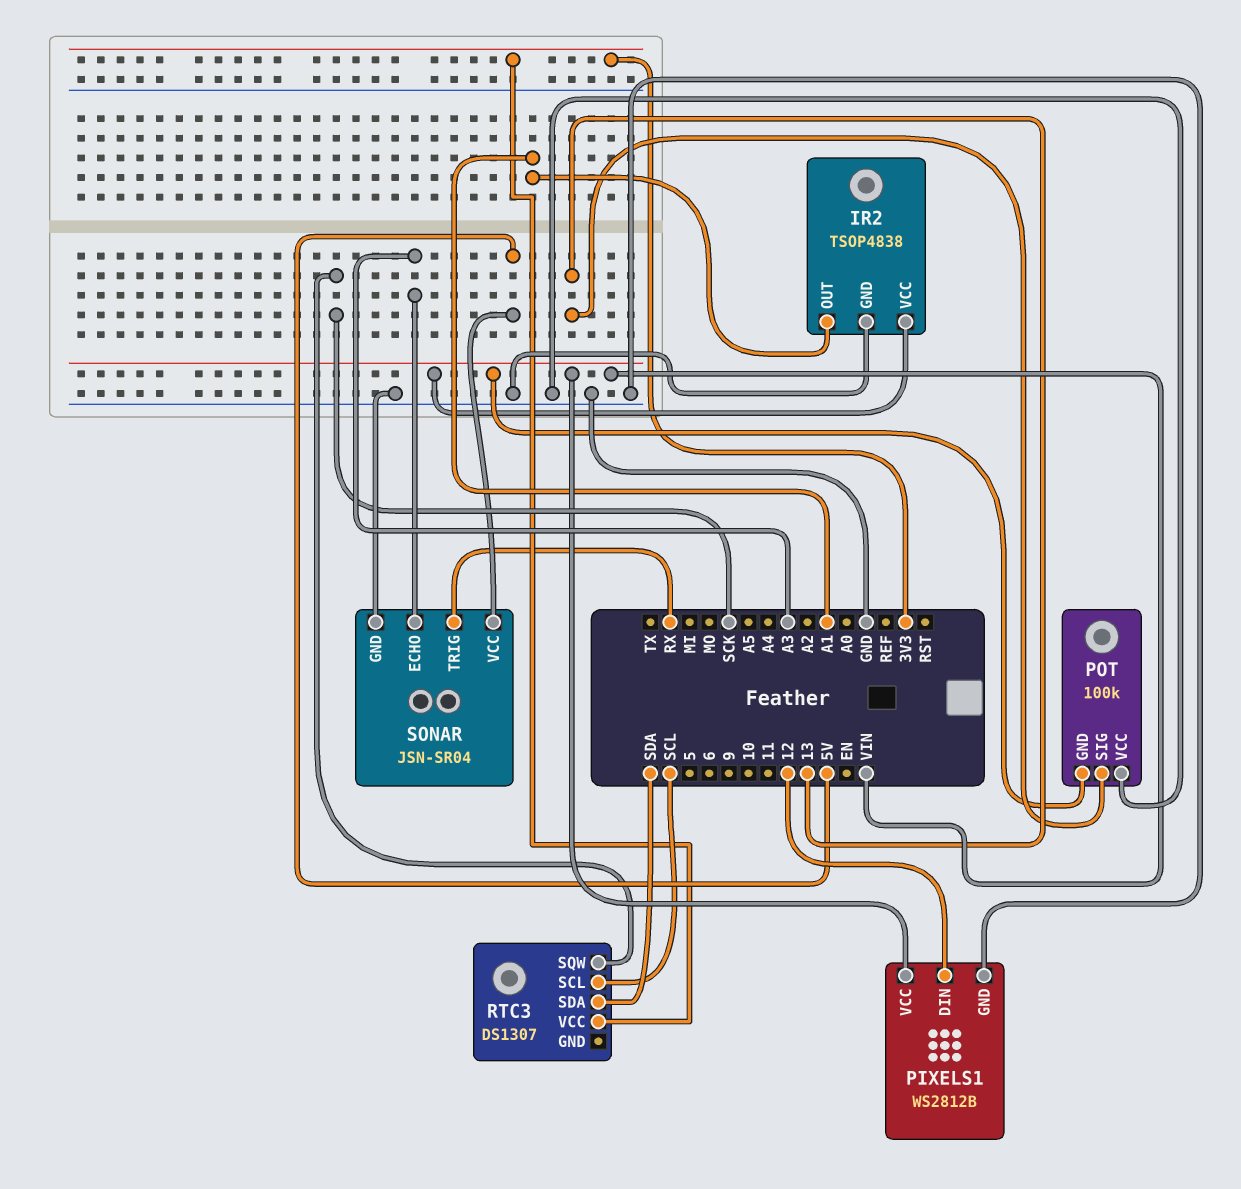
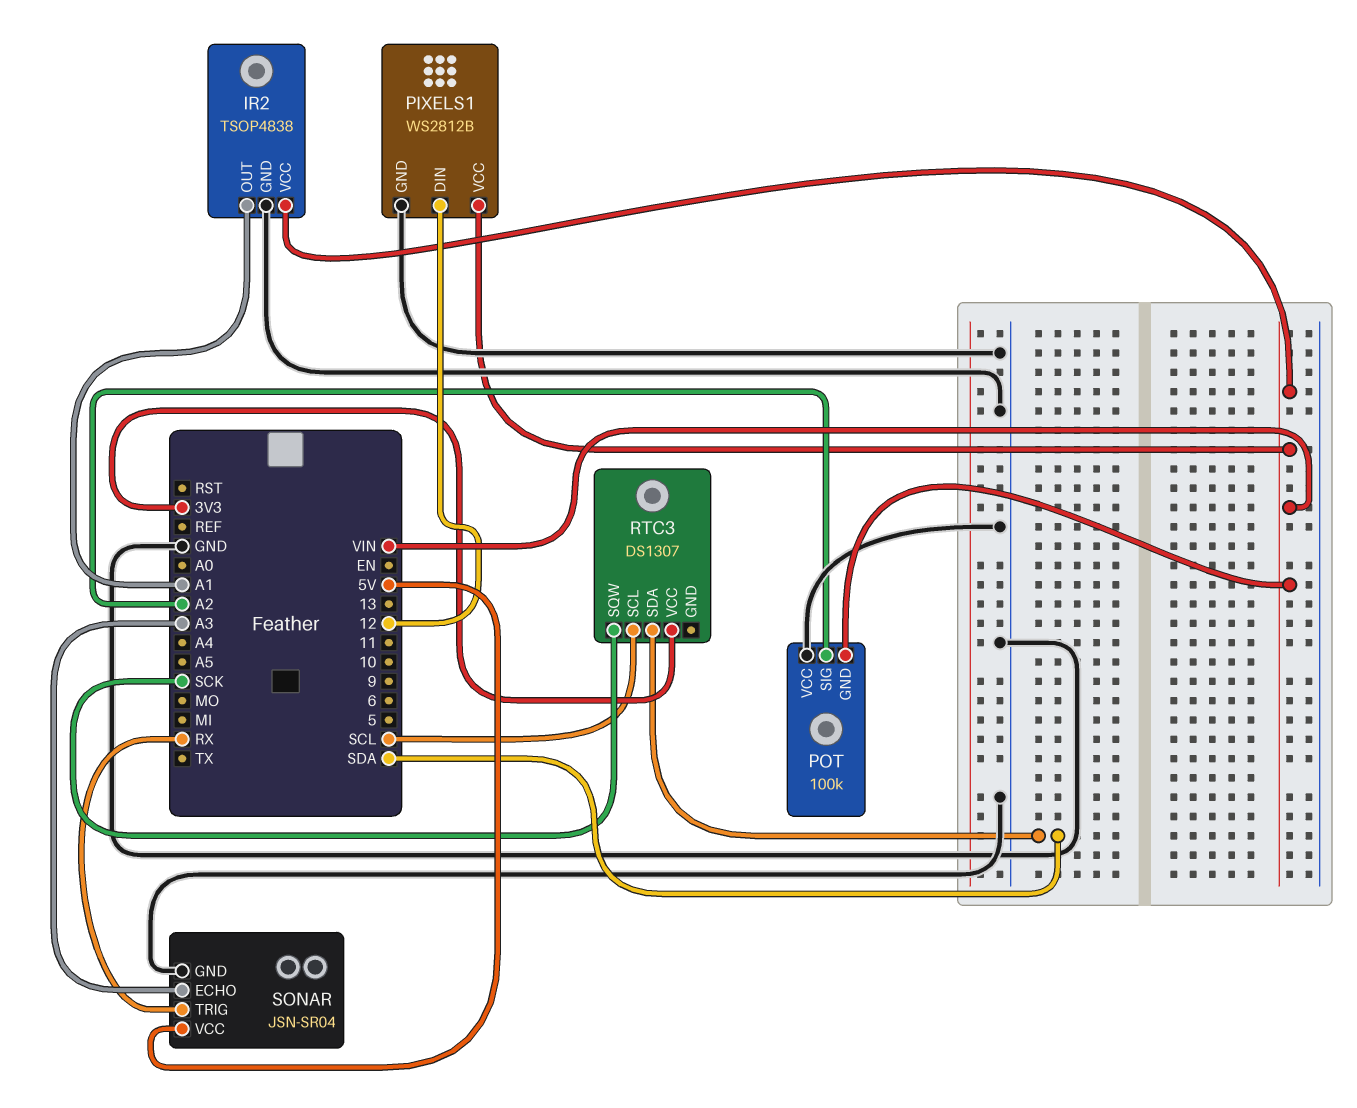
POT pin SIG: 13 -> A2

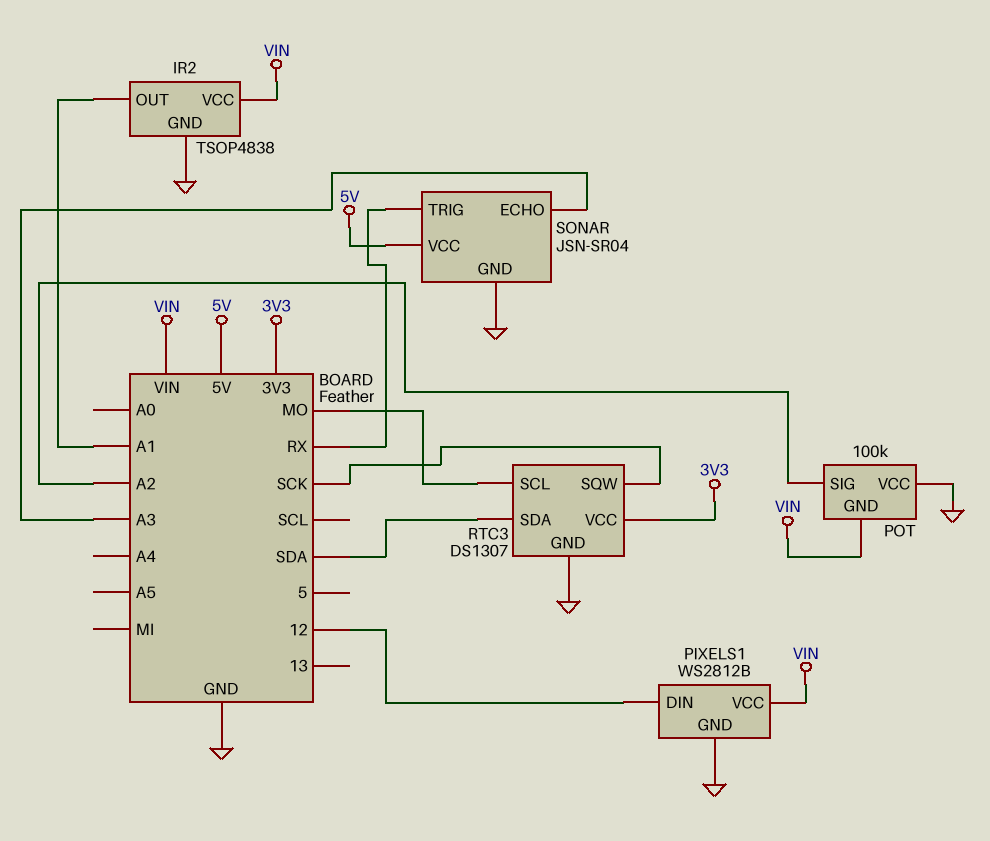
RTC3 pin GND: none -> GND
RTC3 pin SCL: SCL -> MO

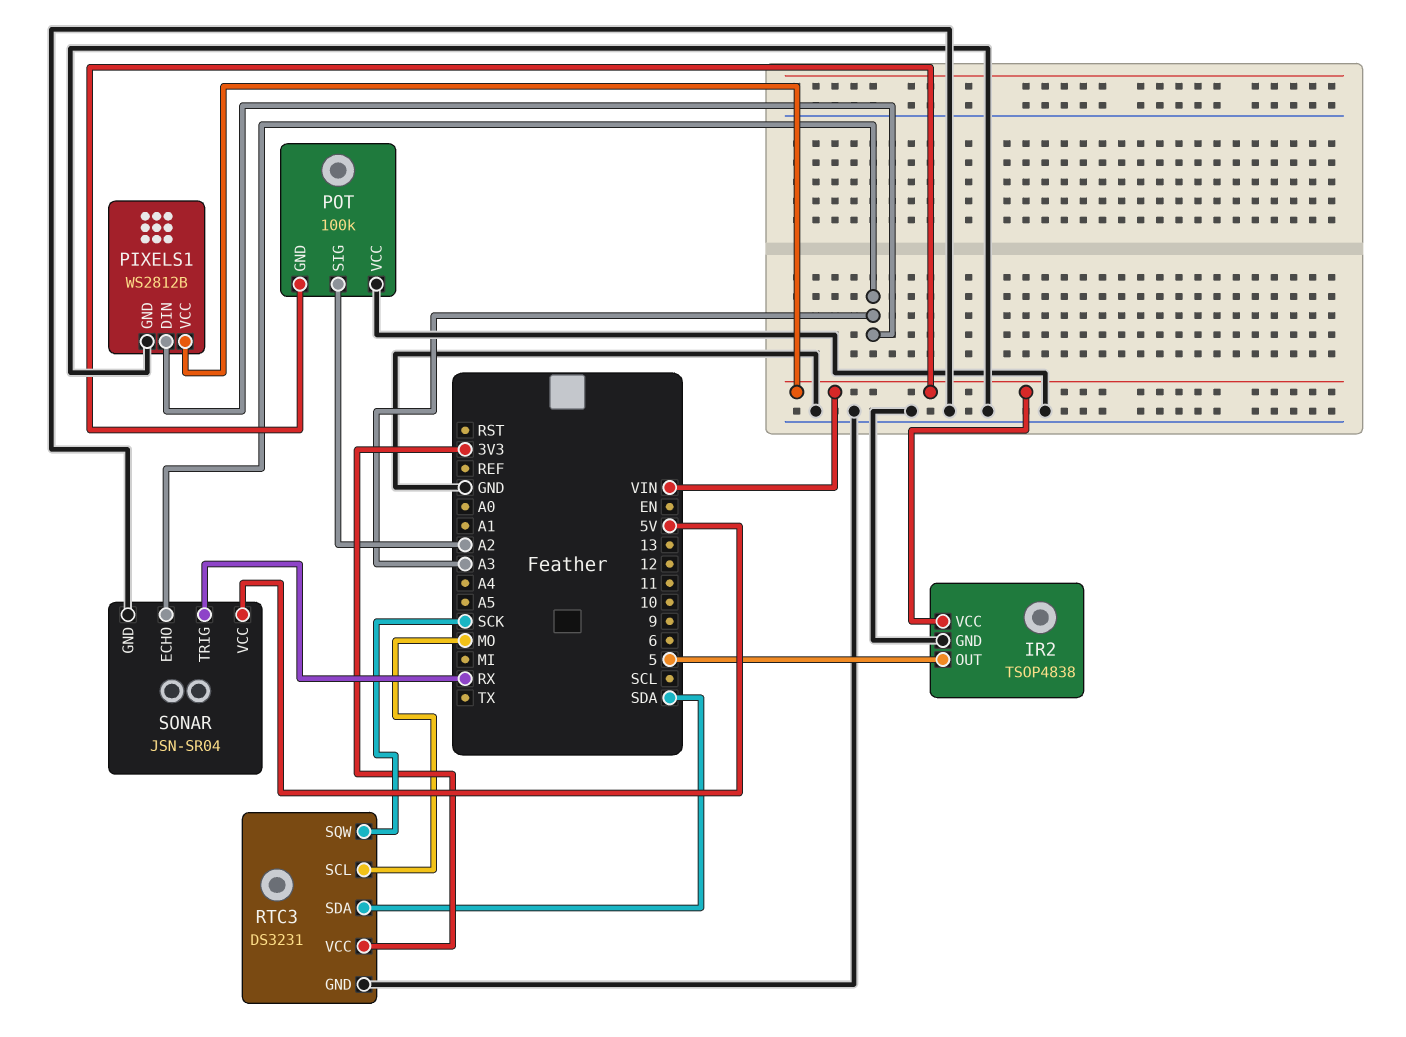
IR2 pin OUT: A1 -> 5
PIXELS1 pin DIN: 12 -> A3
RTC3: DS1307 -> DS3231

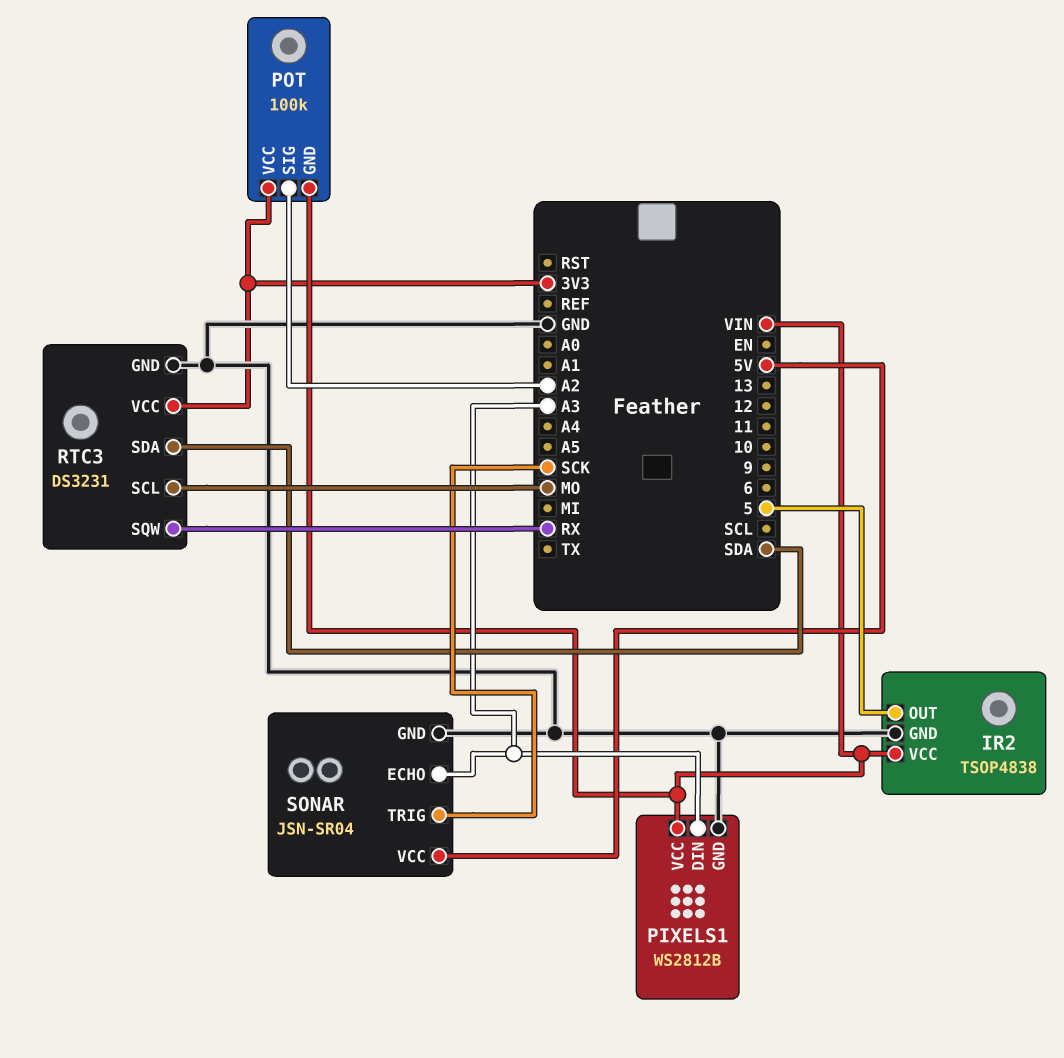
POT pin VCC: GND -> 3V3
RTC3 pin SQW: SCK -> RX
SONAR pin TRIG: RX -> SCK

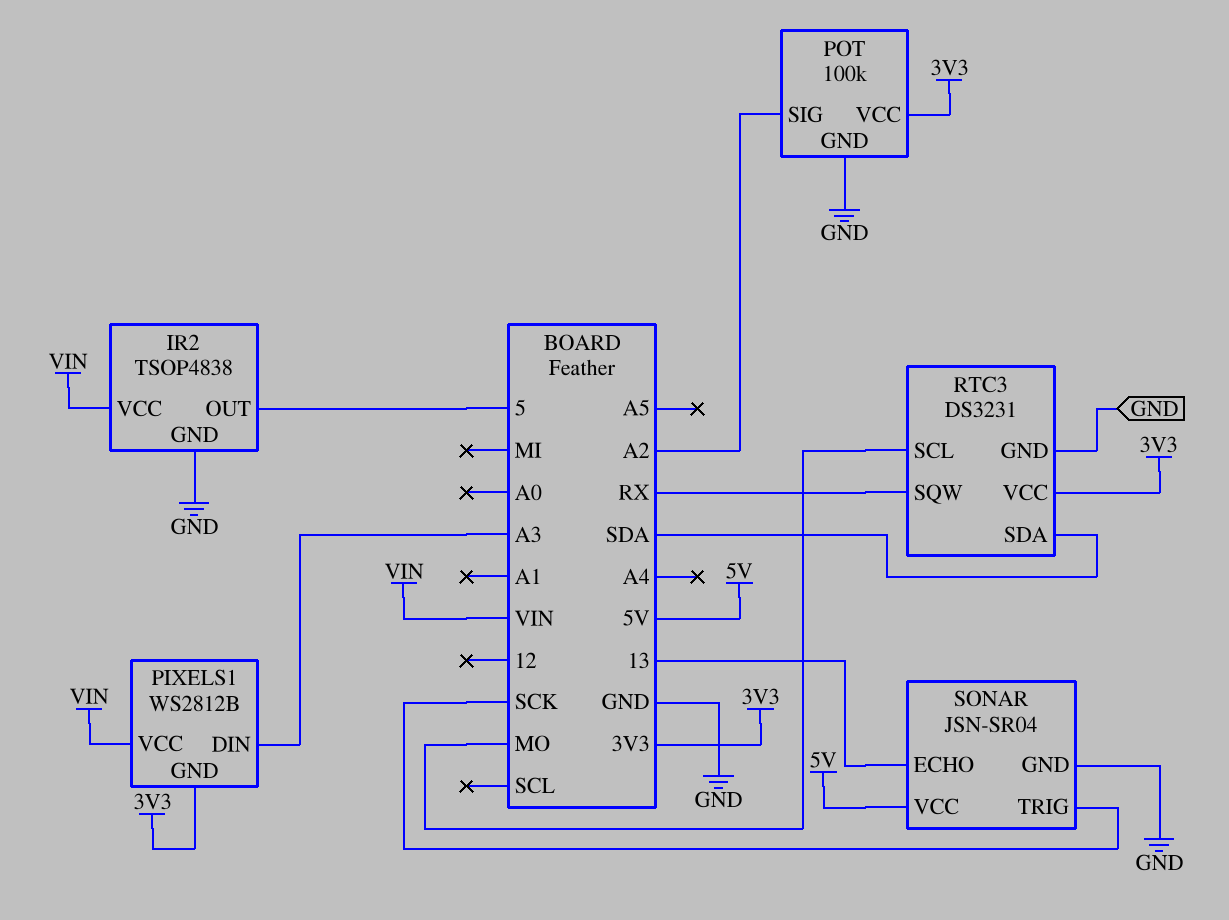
PIXELS1 pin GND: GND -> 3V3
POT pin GND: VIN -> GND
SONAR pin ECHO: A3 -> 13

